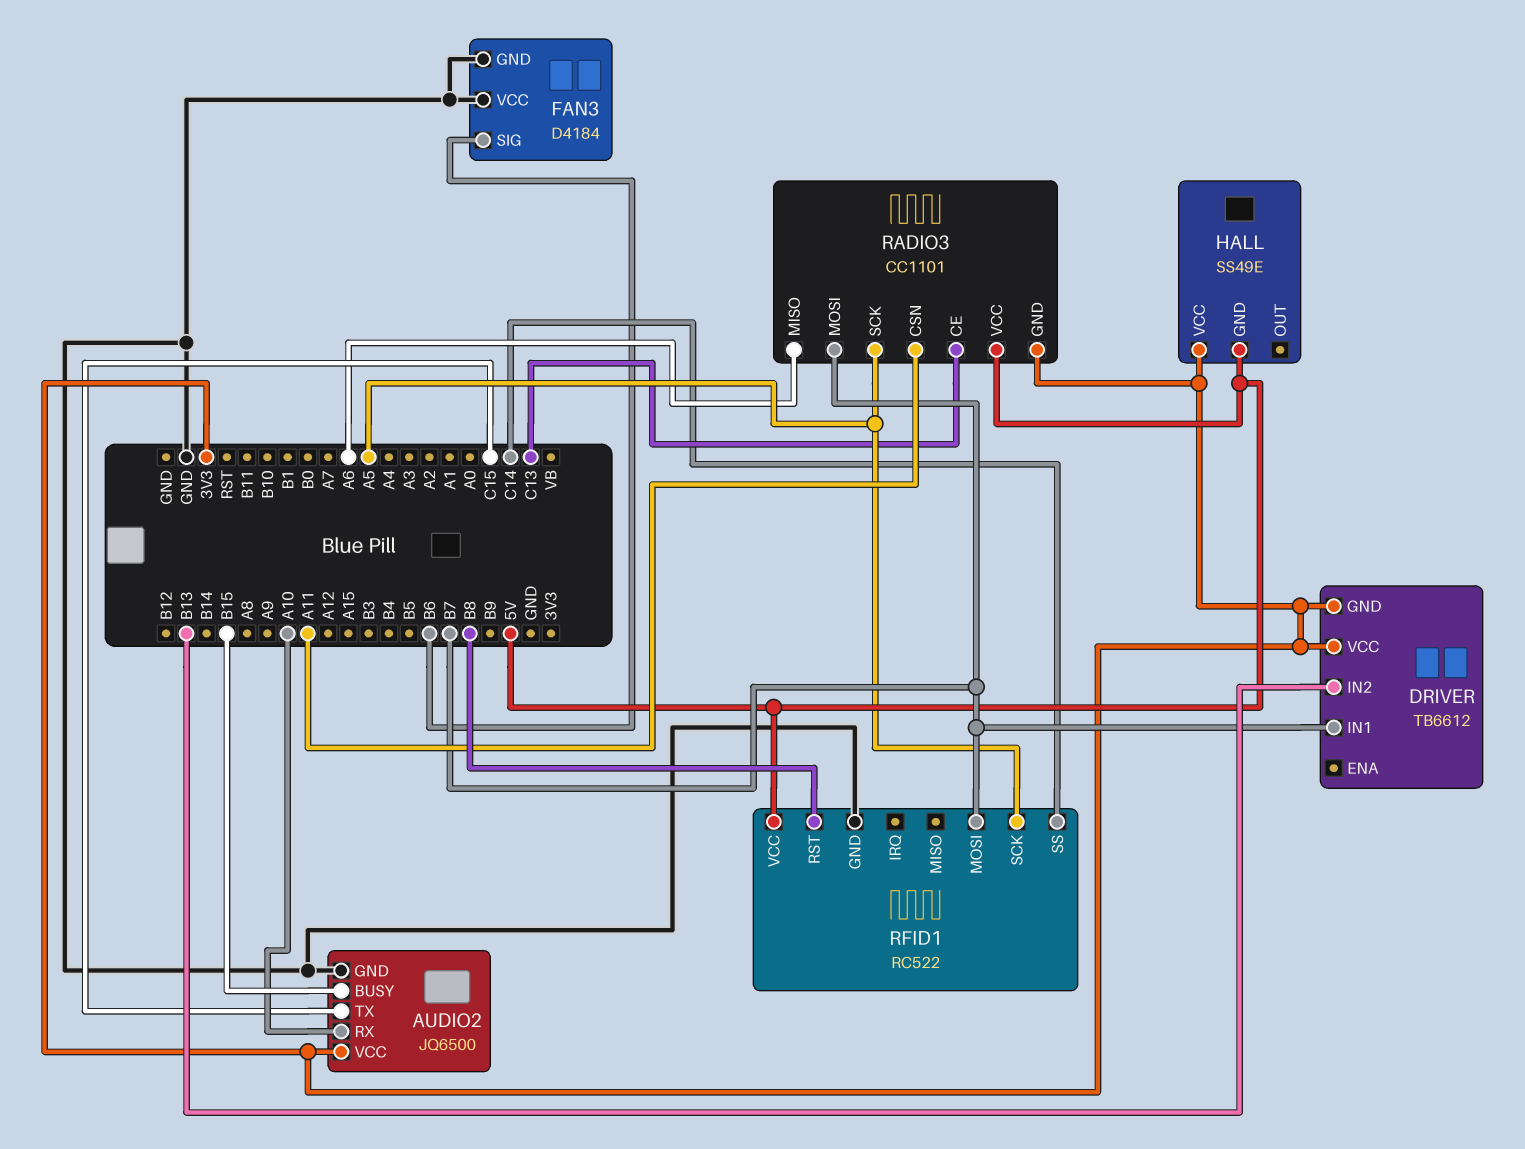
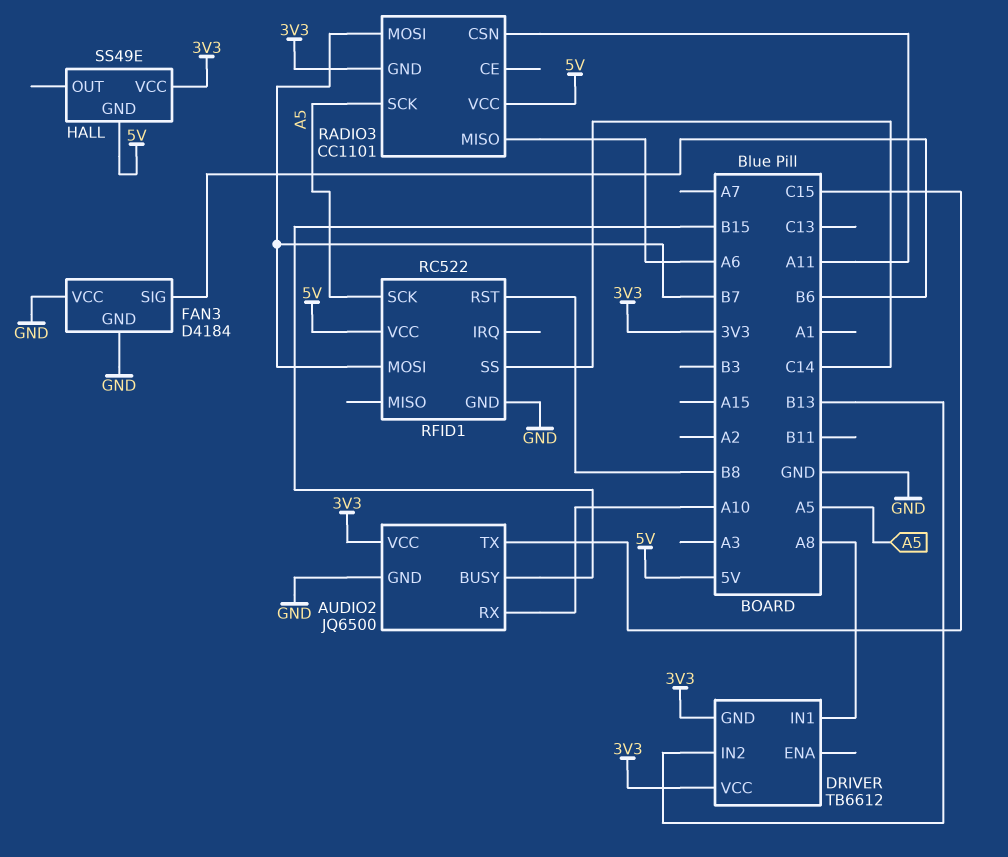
DRIVER pin IN1: B7 -> A8
RADIO3 pin CE: C13 -> none

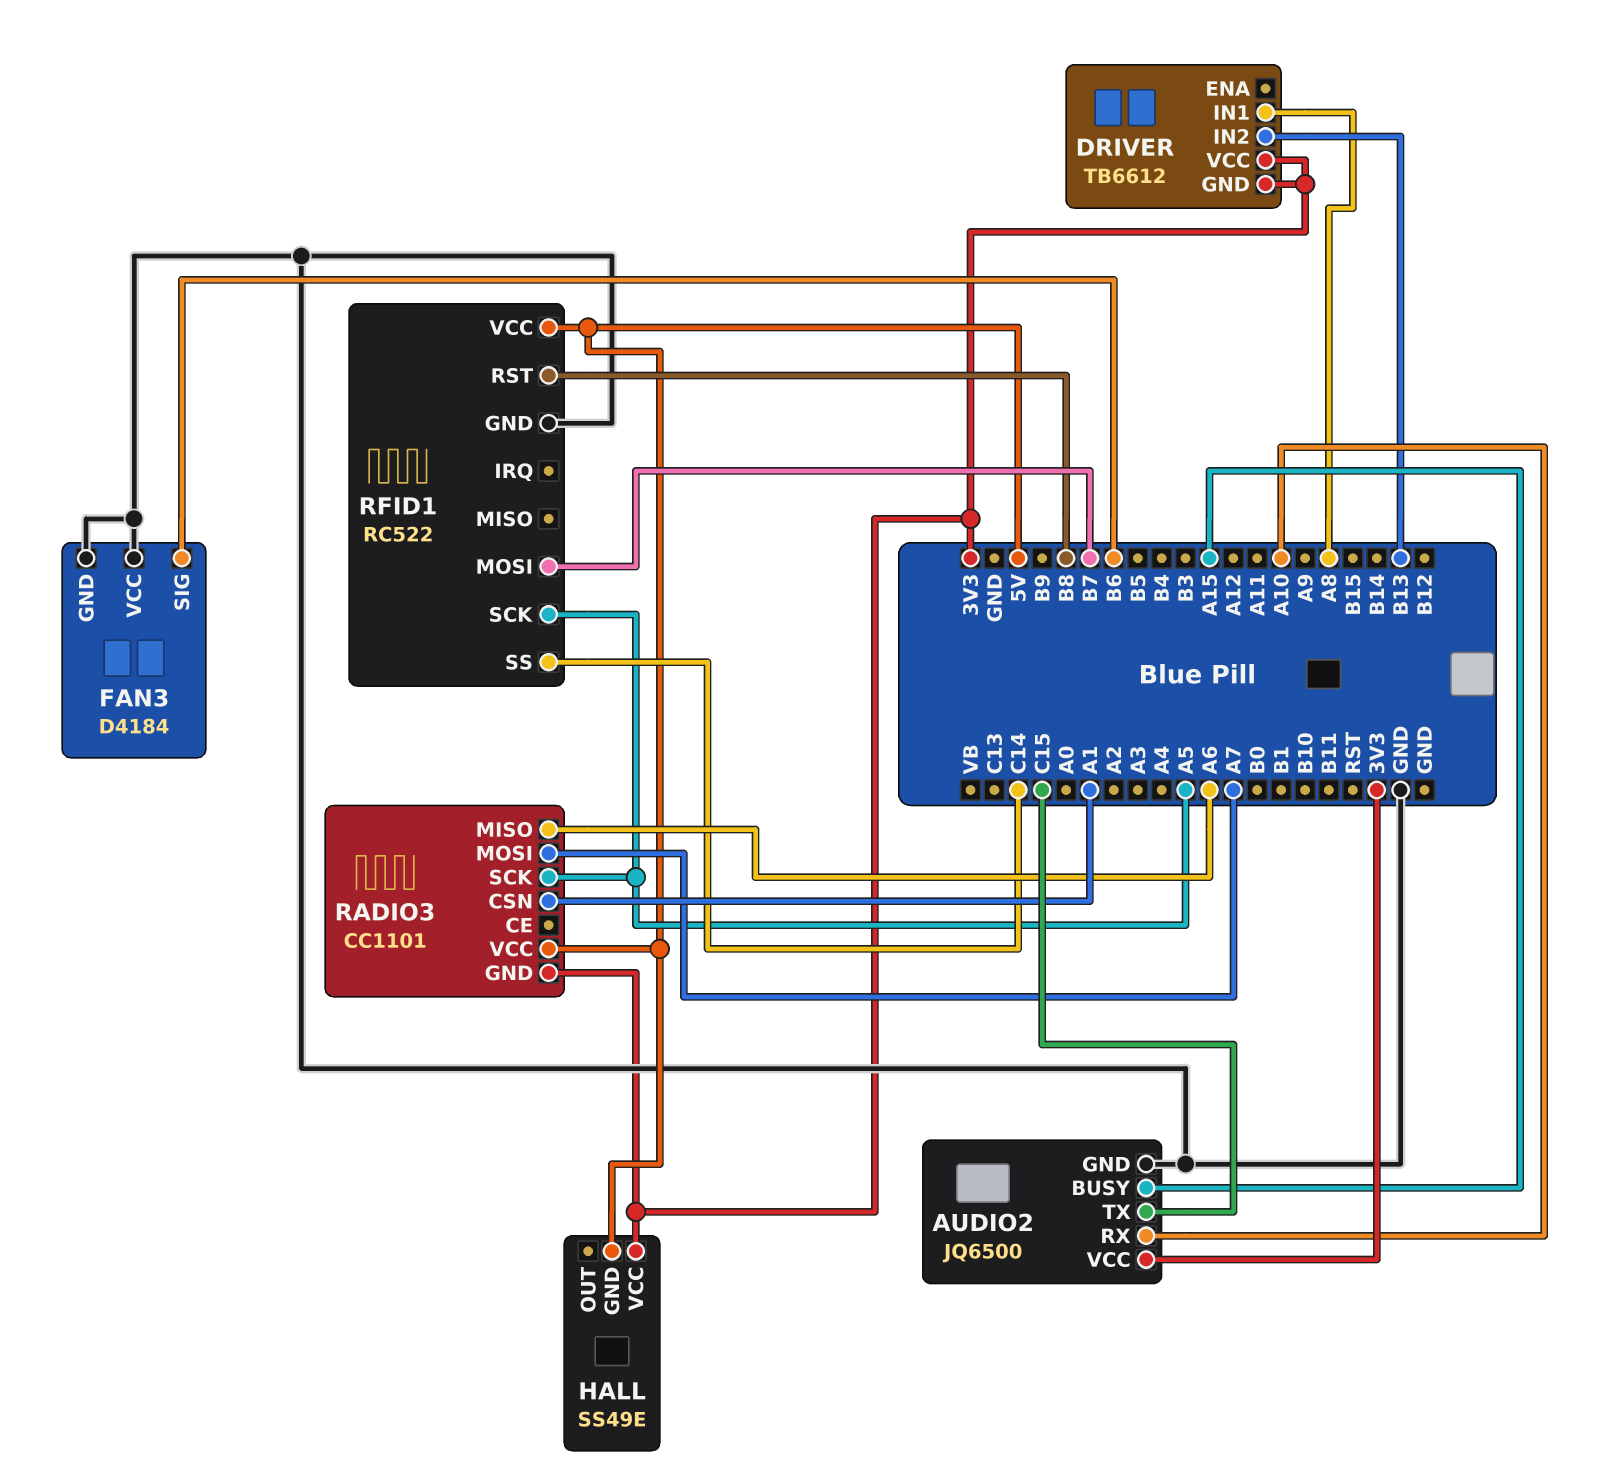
AUDIO2 pin BUSY: B15 -> A15
RADIO3 pin CSN: A11 -> A1
RADIO3 pin MOSI: B7 -> A7

